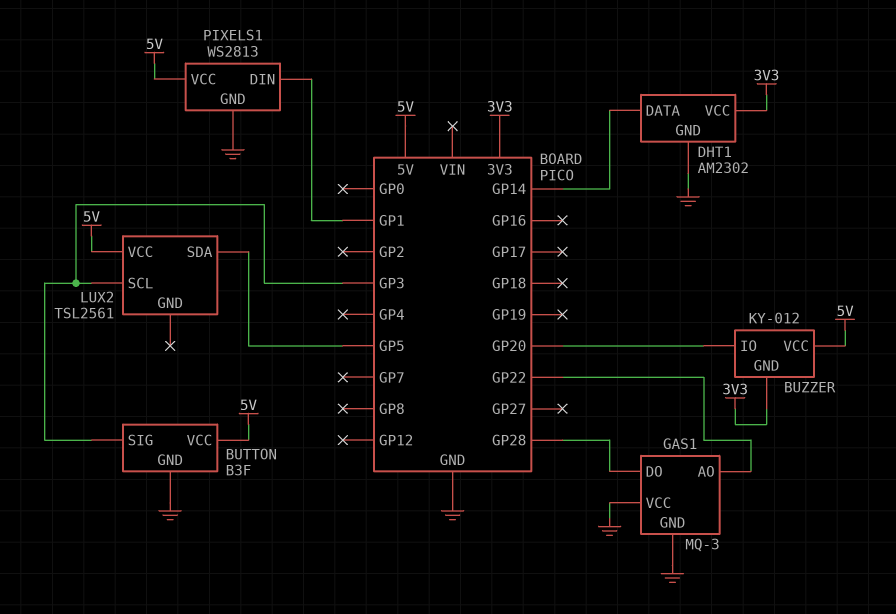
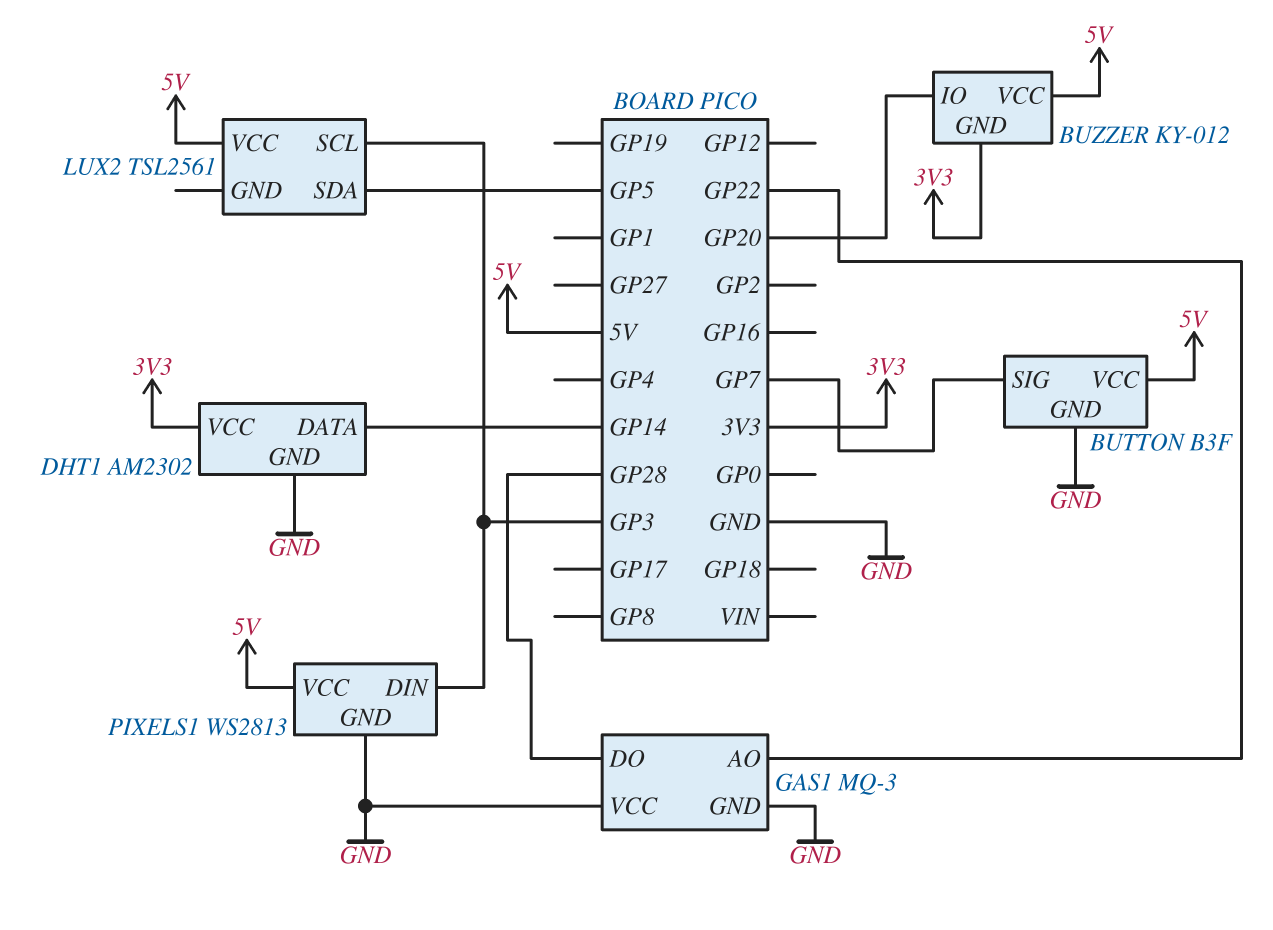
BUTTON pin SIG: GP3 -> GP7
PIXELS1 pin DIN: GP1 -> GP3

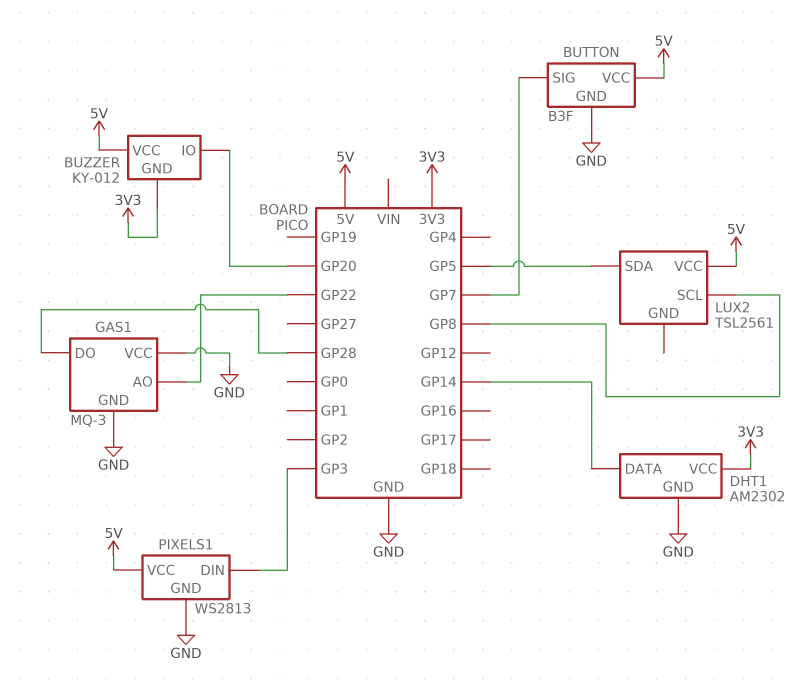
LUX2 pin SCL: GP3 -> GP8

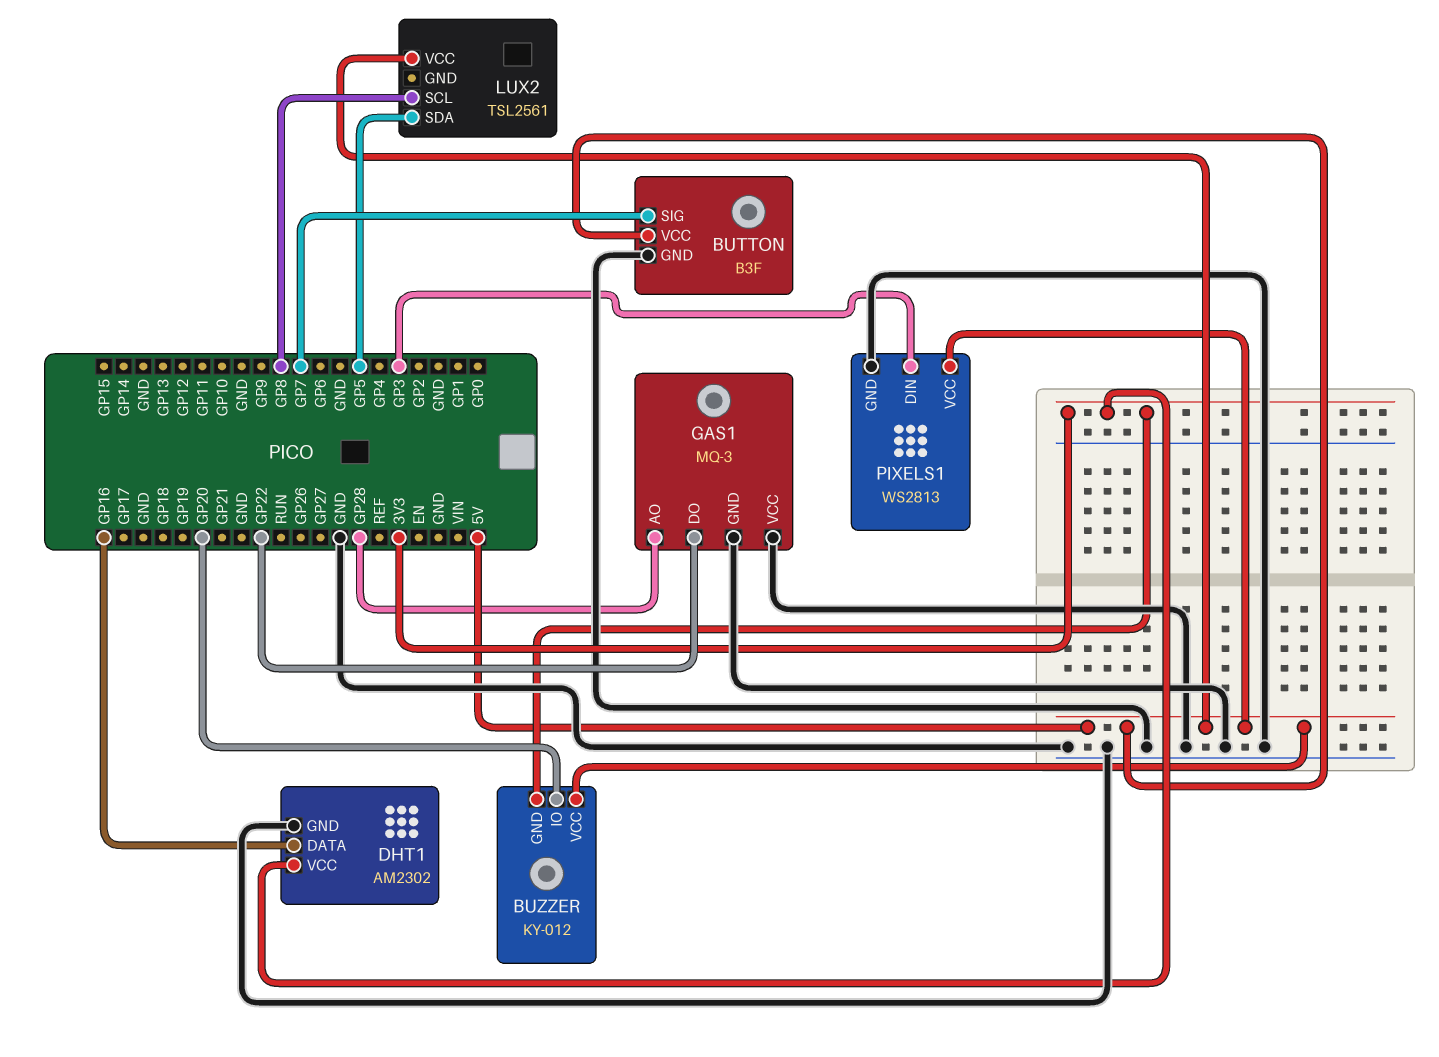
DHT1 pin DATA: GP14 -> GP16
GAS1 pin AO: GP22 -> GP28
GAS1 pin DO: GP28 -> GP22

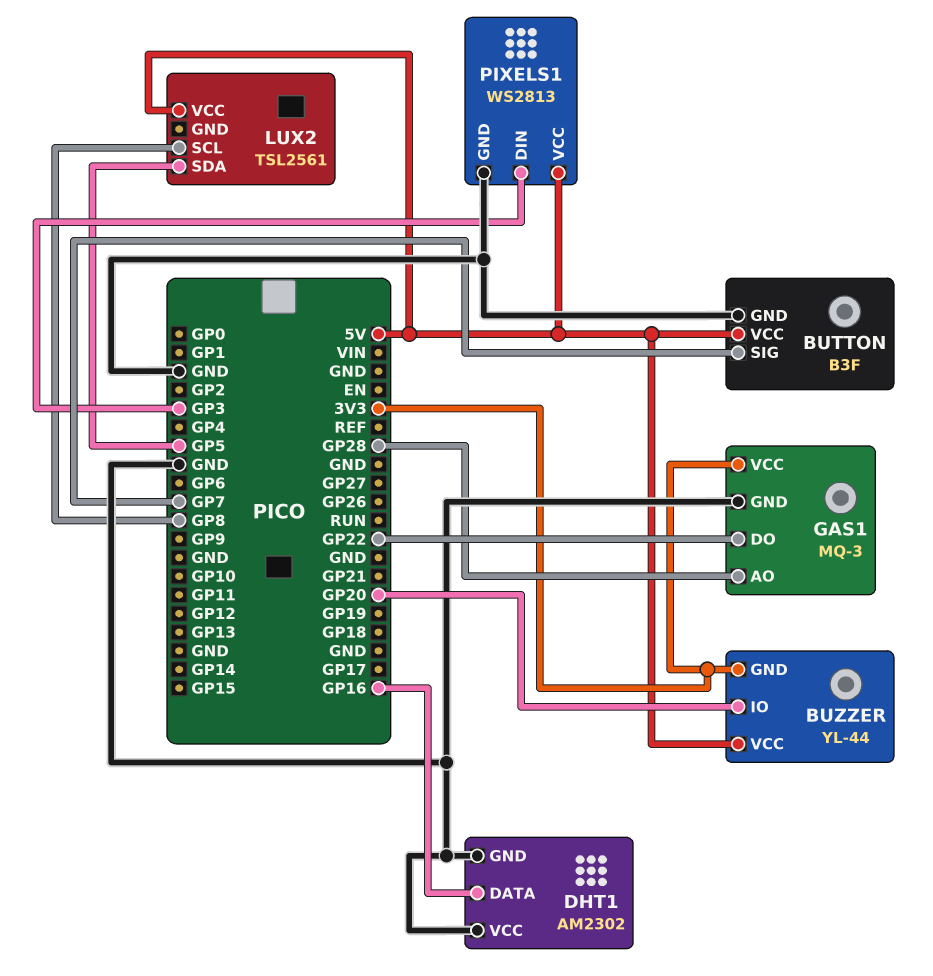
BUZZER: KY-012 -> YL-44
DHT1 pin VCC: 3V3 -> GND
GAS1 pin VCC: GND -> 3V3

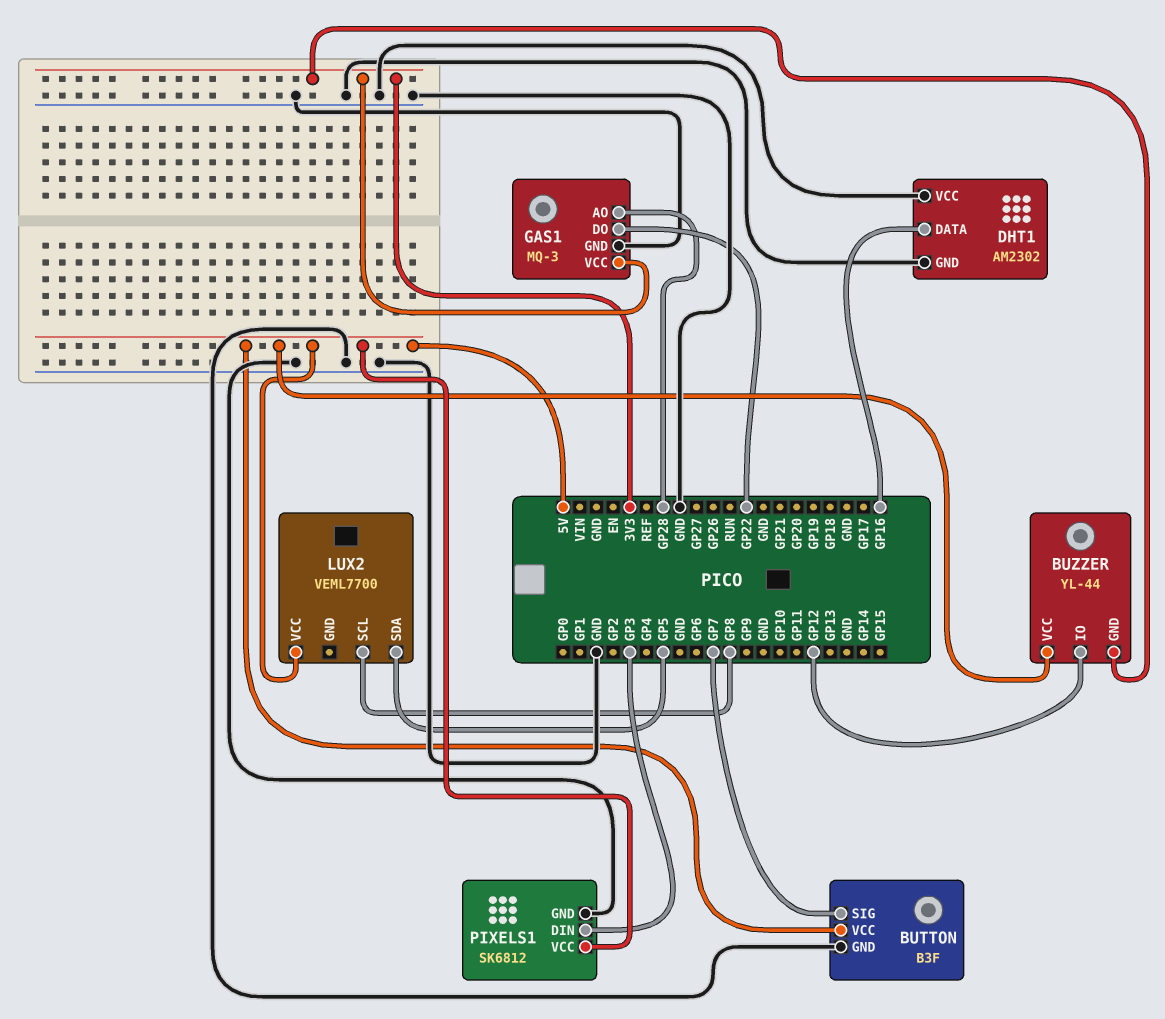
BUZZER pin IO: GP20 -> GP12
LUX2: TSL2561 -> VEML7700
PIXELS1: WS2813 -> SK6812

